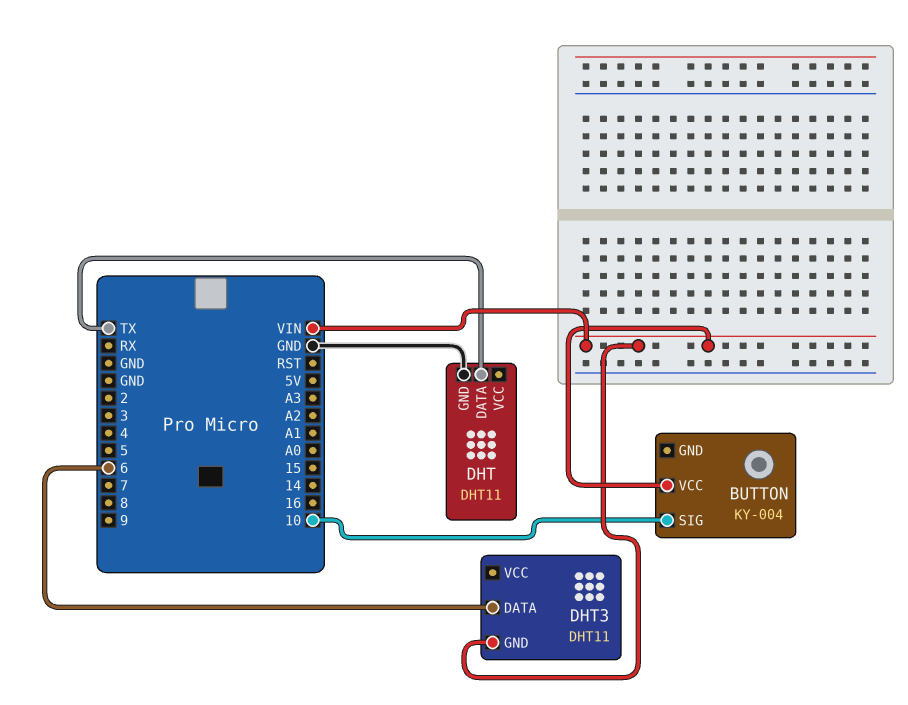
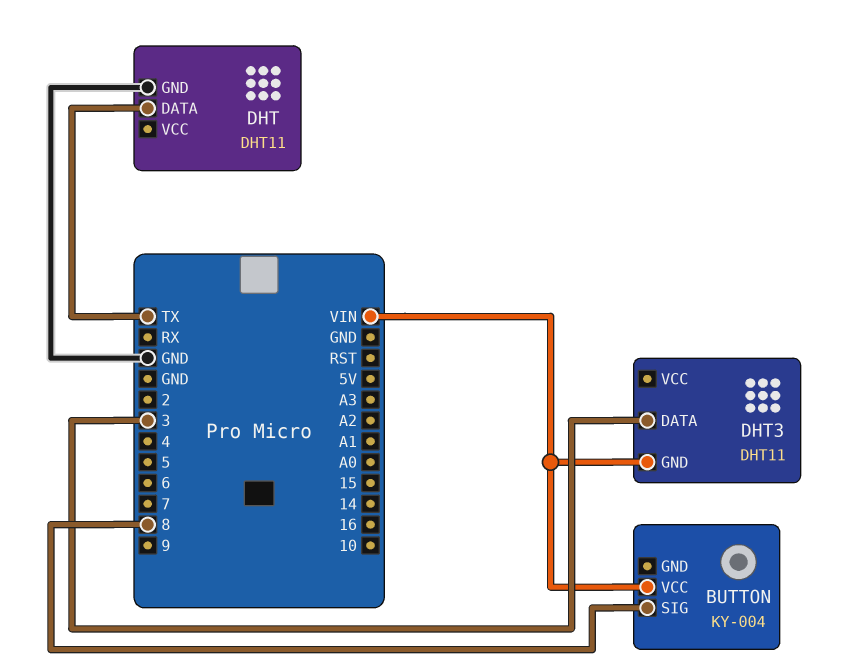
BUTTON pin SIG: 10 -> 8
DHT3 pin DATA: 6 -> 3

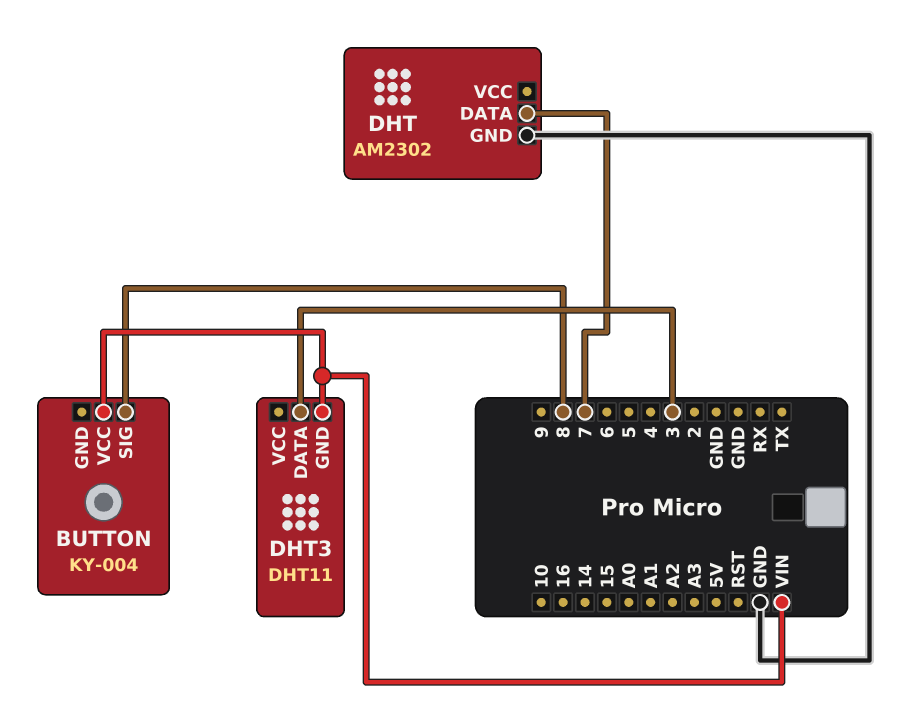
DHT: DHT11 -> AM2302
DHT pin DATA: TX -> 7

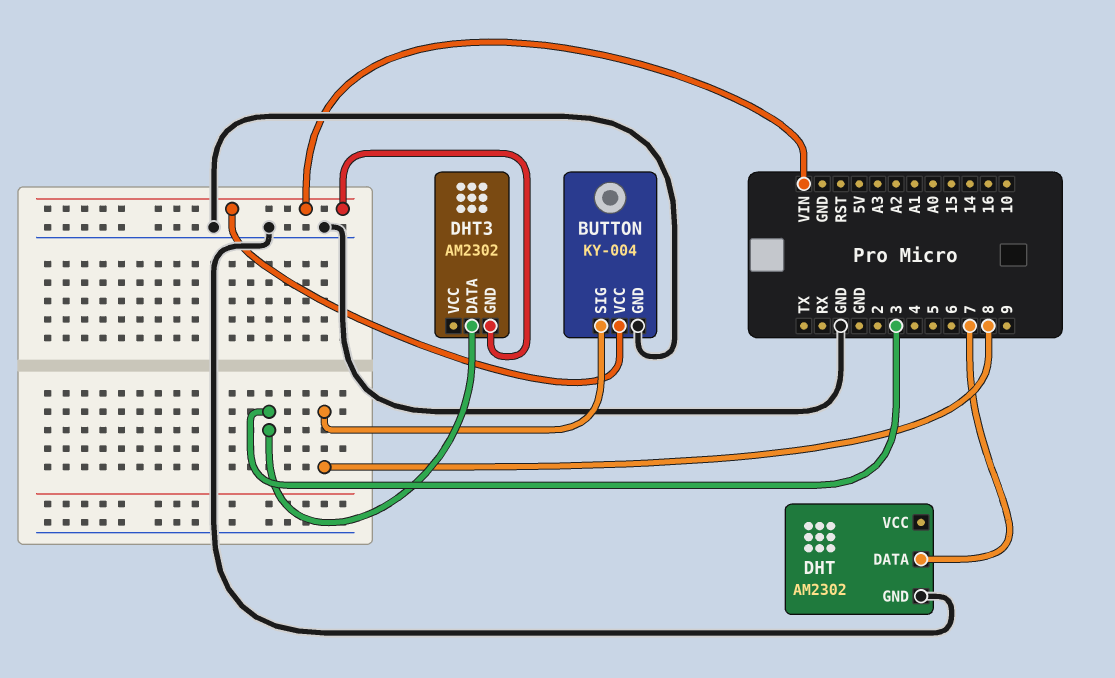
BUTTON pin GND: none -> GND
DHT3: DHT11 -> AM2302

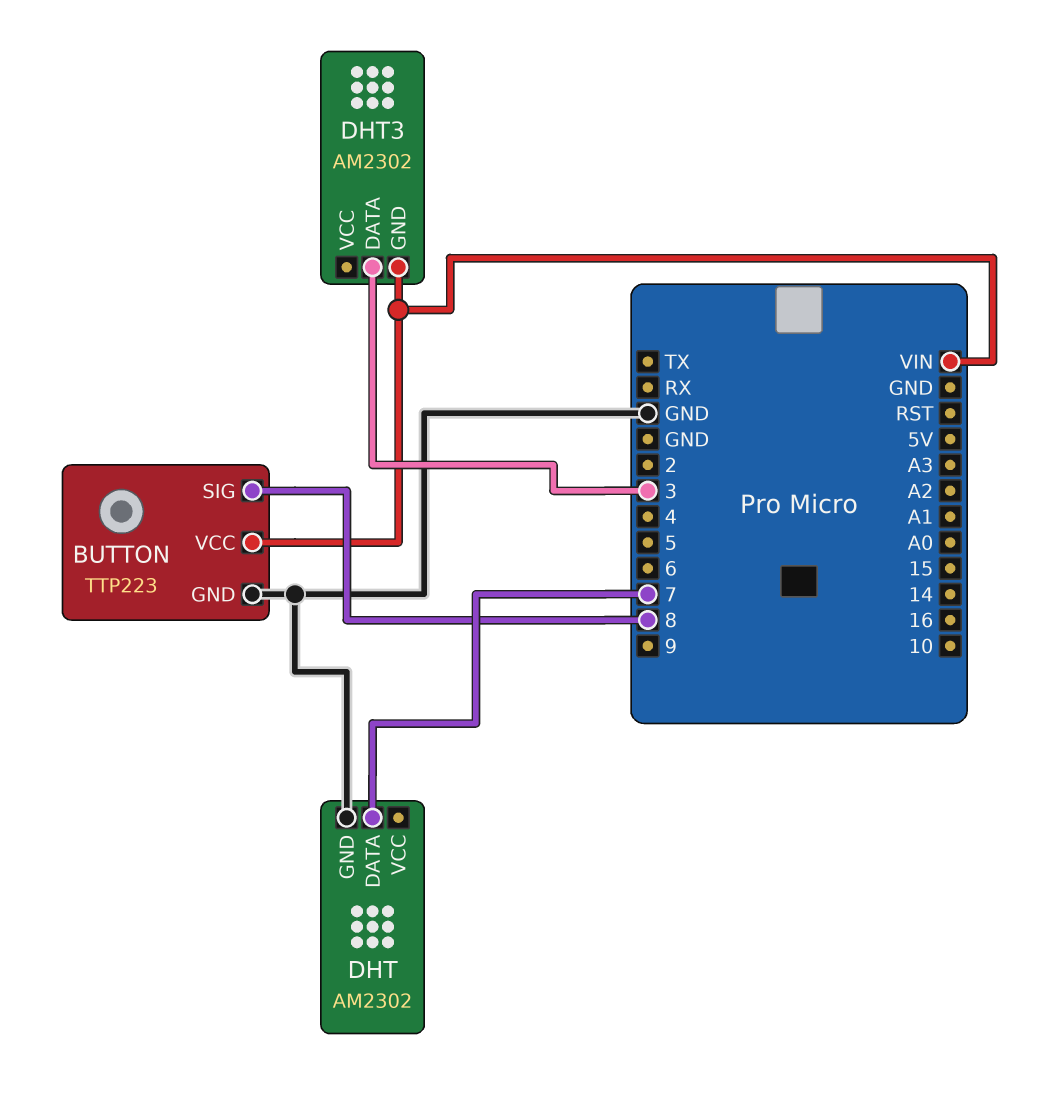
BUTTON: KY-004 -> TTP223

